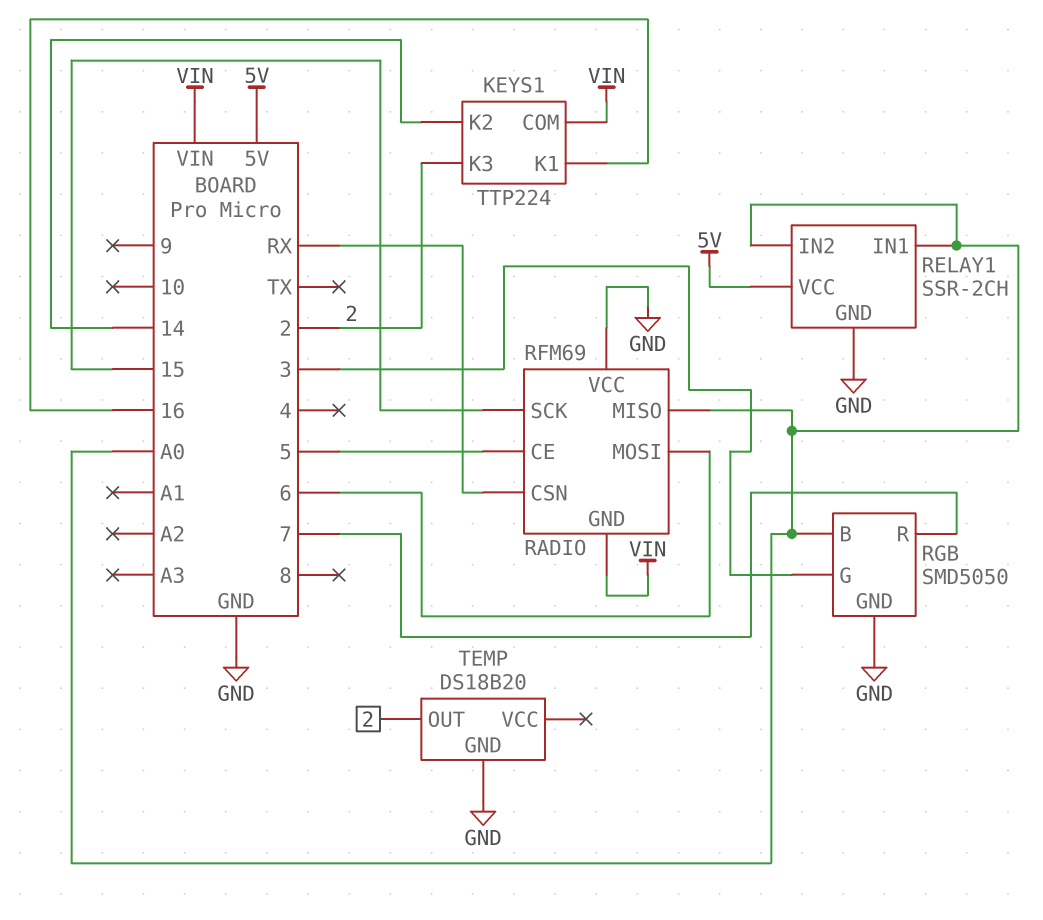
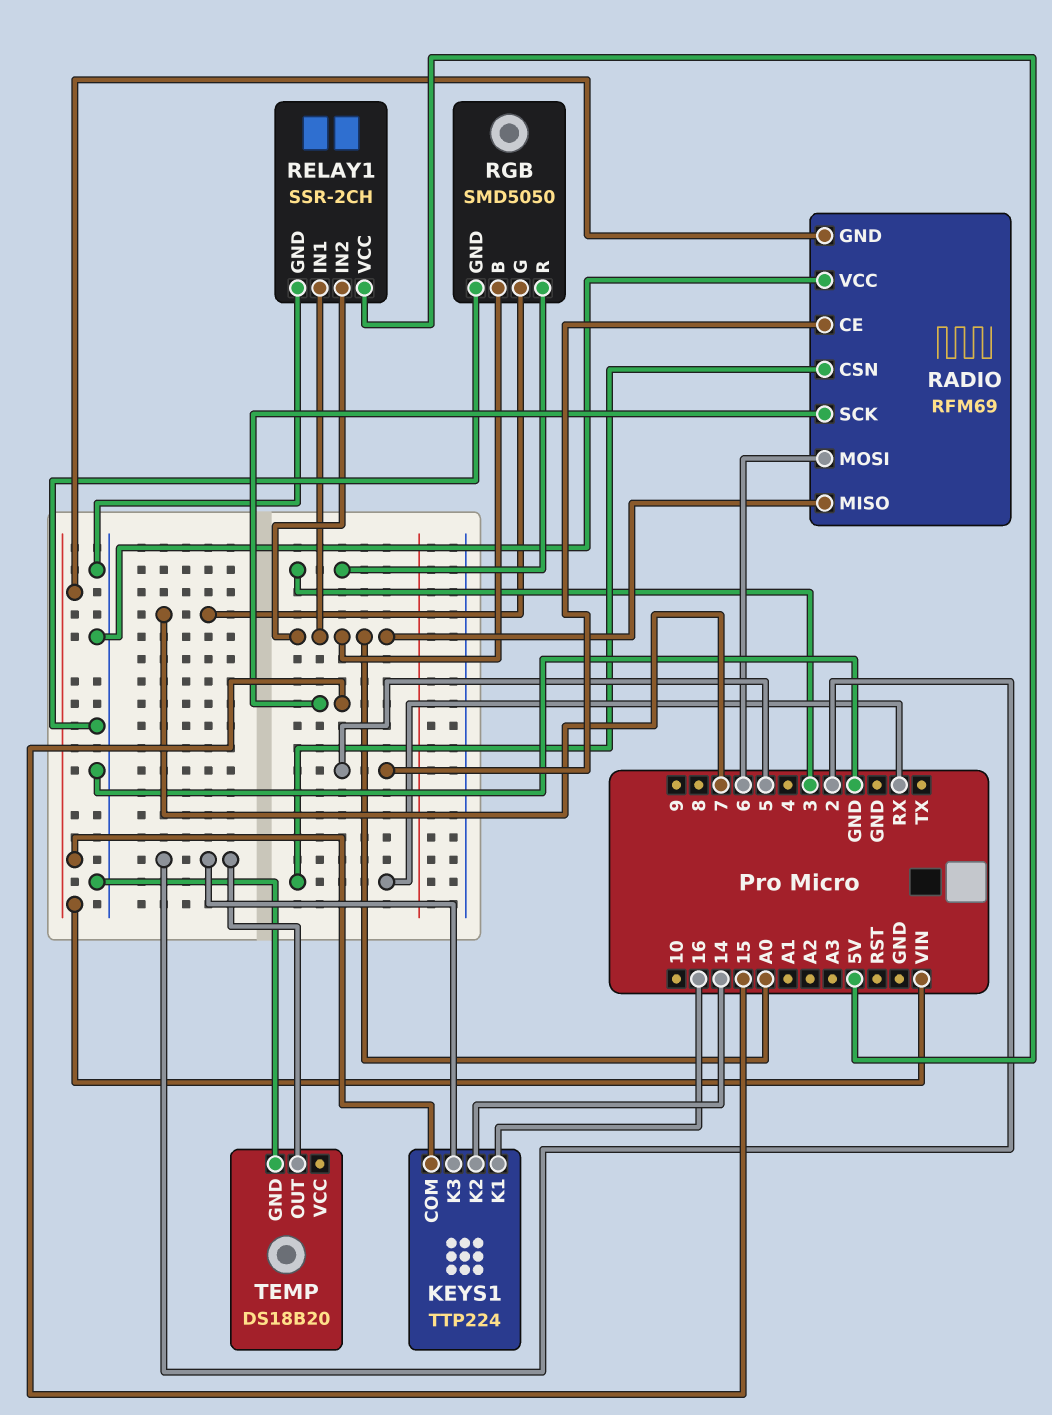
RGB pin G: 3 -> 7
RGB pin R: 7 -> 3

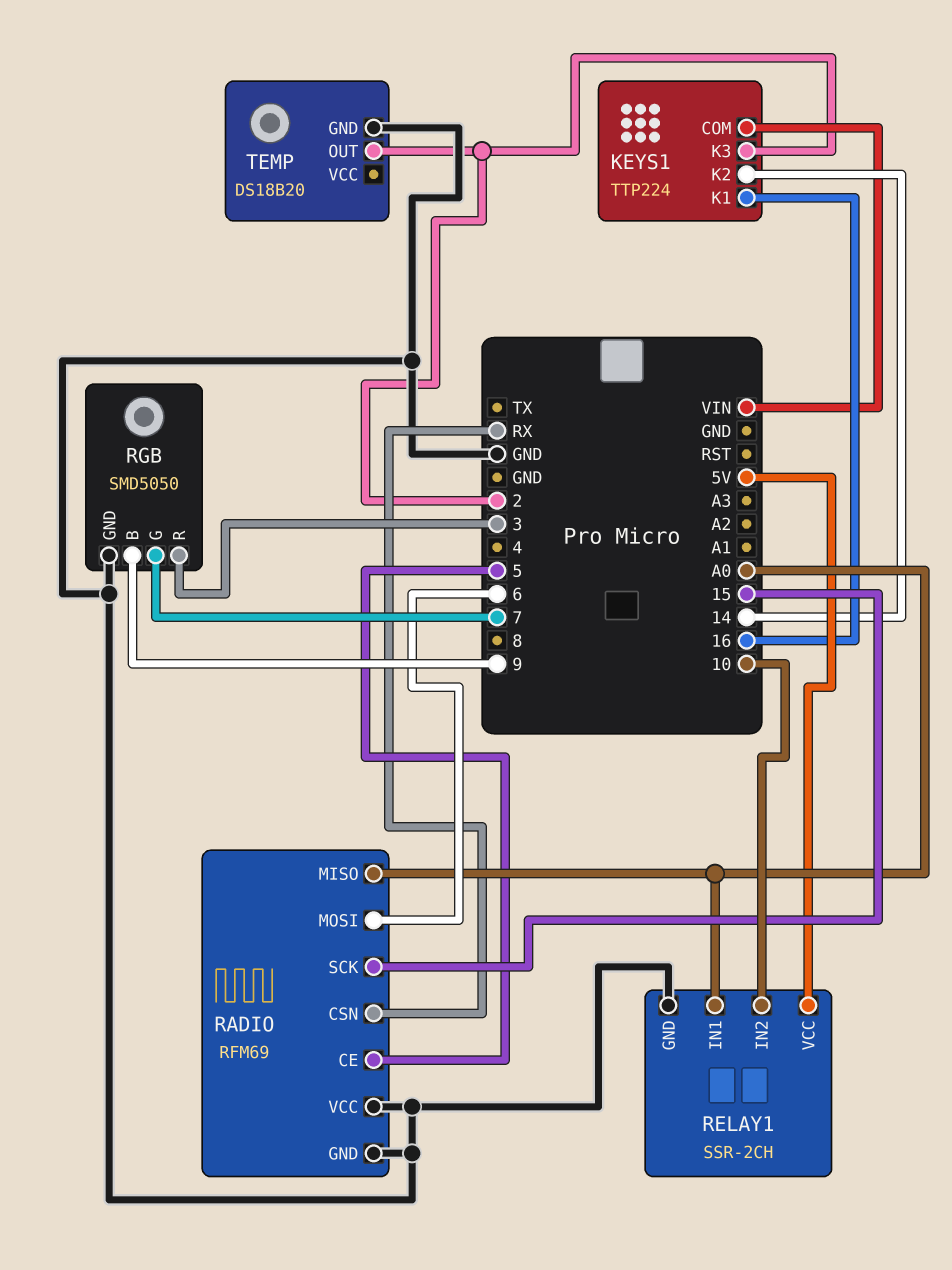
RADIO pin GND: VIN -> GND
RELAY1 pin IN2: A0 -> 10
RGB pin B: A0 -> 9

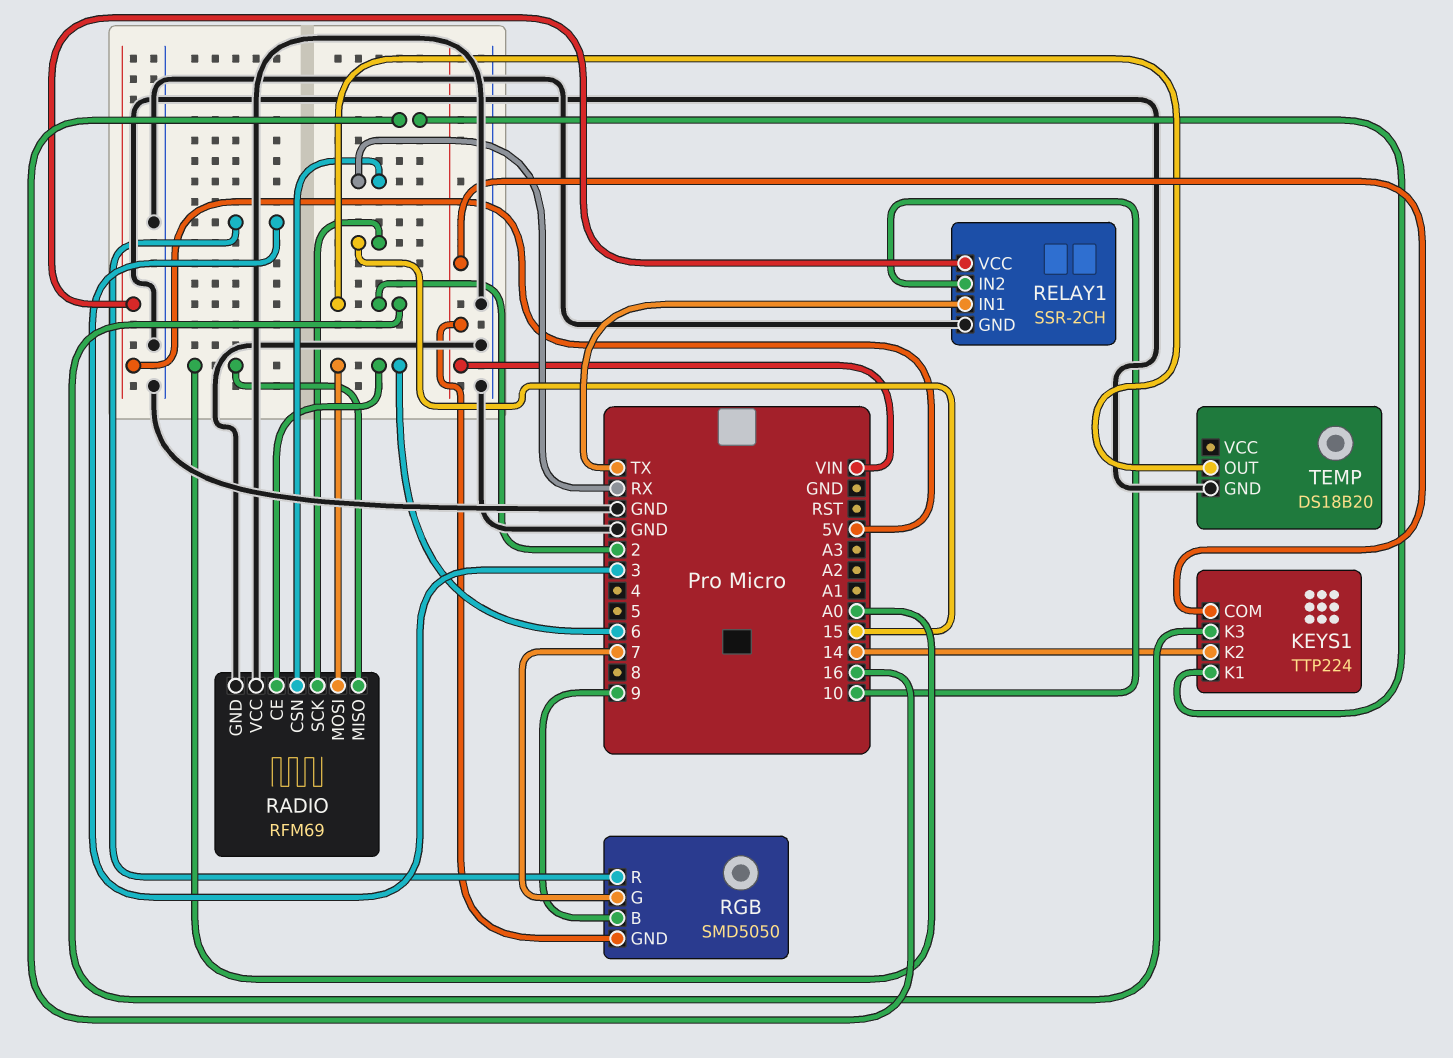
RADIO pin CE: 5 -> 6
RELAY1 pin IN1: A0 -> TX
RGB pin GND: GND -> VIN

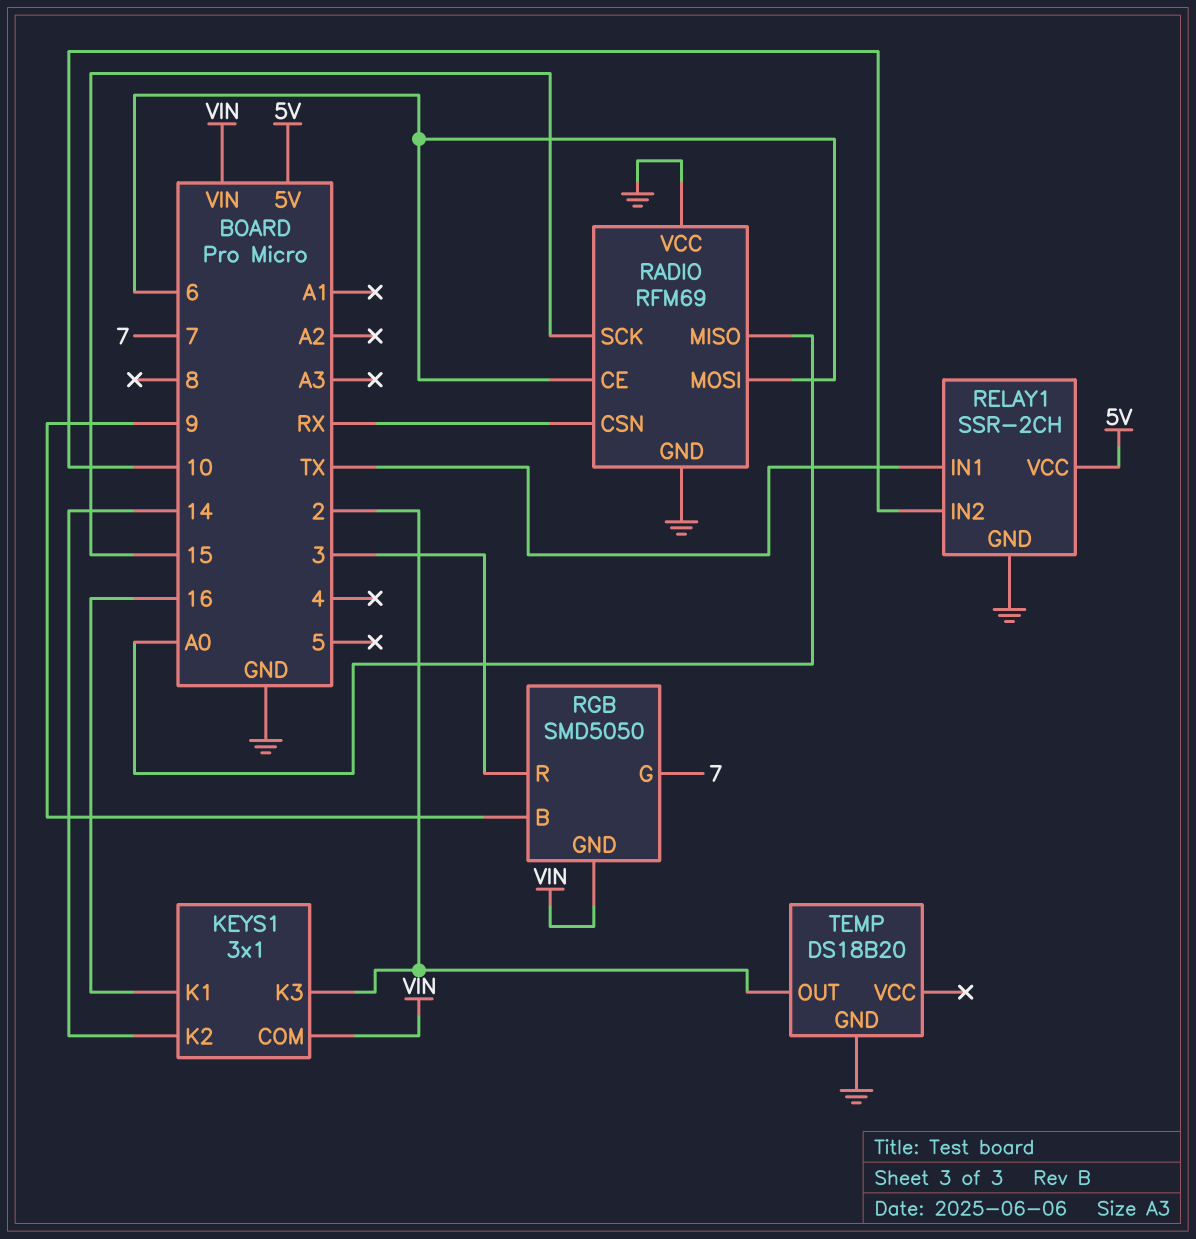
KEYS1: TTP224 -> 3x1

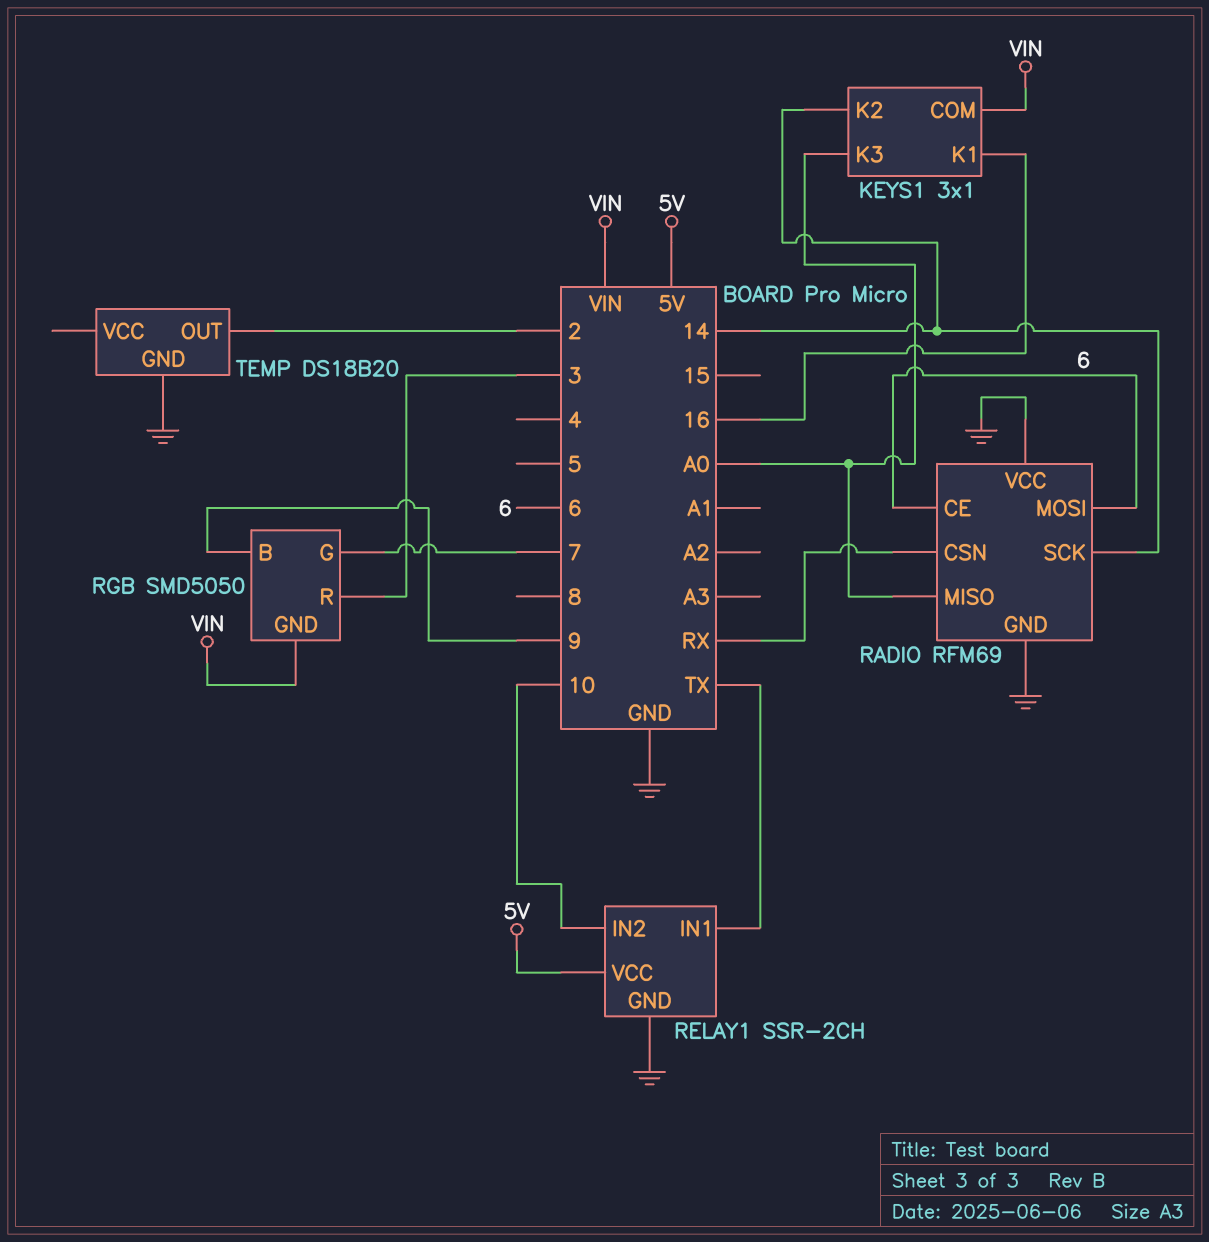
KEYS1 pin K3: 2 -> A0
RADIO pin SCK: 15 -> 14

